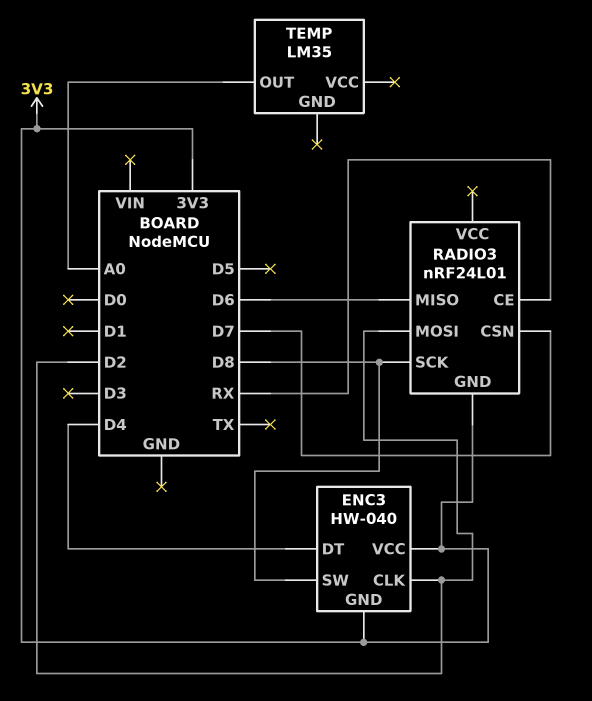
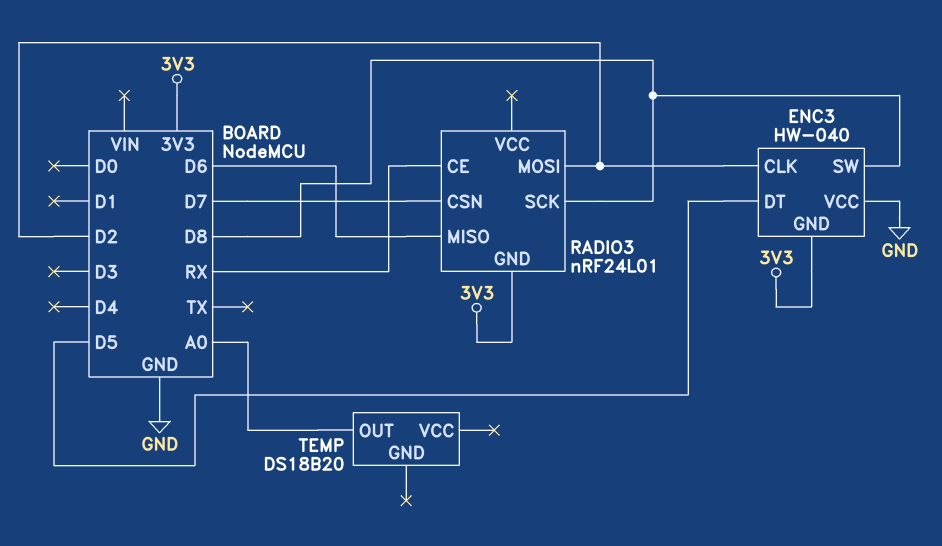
ENC3 pin DT: D4 -> D5
ENC3 pin VCC: 3V3 -> GND
TEMP: LM35 -> DS18B20

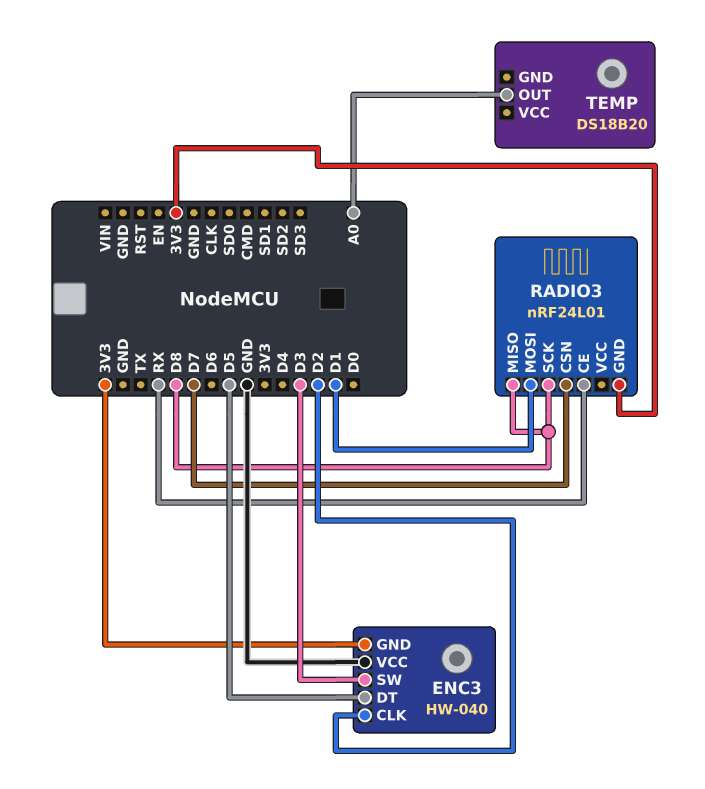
ENC3 pin SW: D8 -> D3
RADIO3 pin MISO: D6 -> D8
RADIO3 pin MOSI: D2 -> D1

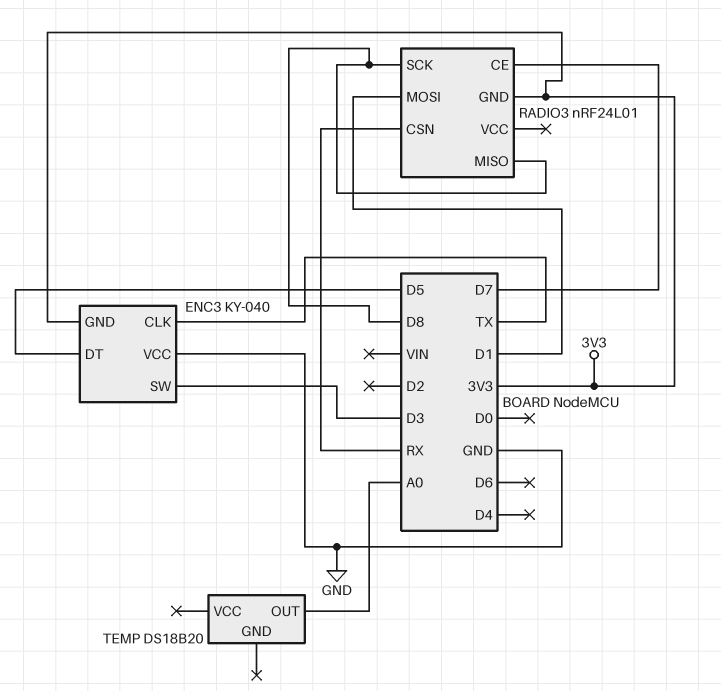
ENC3: HW-040 -> KY-040
ENC3 pin CLK: D2 -> TX
RADIO3 pin CE: RX -> D7
RADIO3 pin CSN: D7 -> RX

